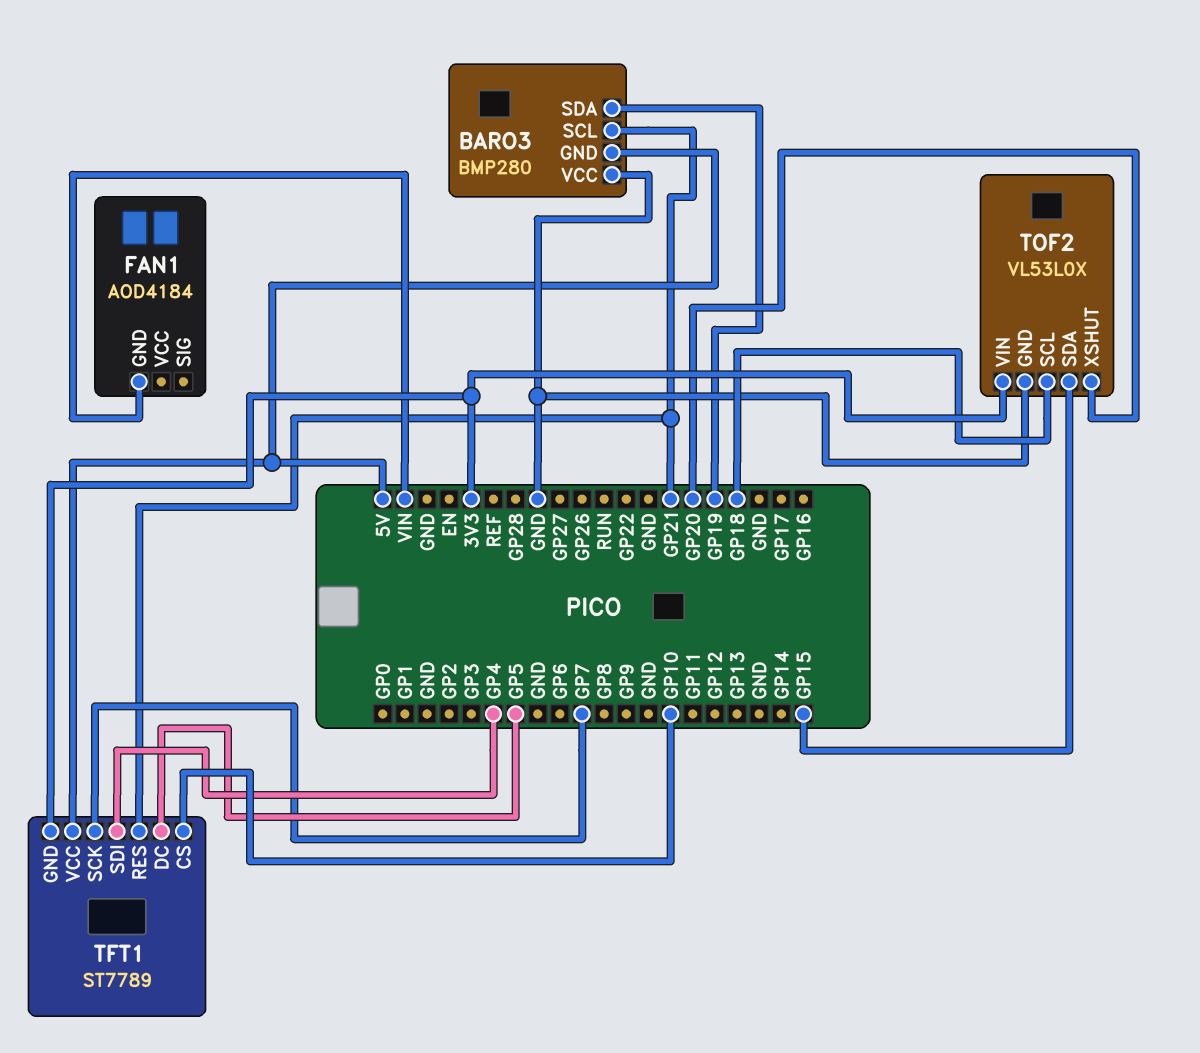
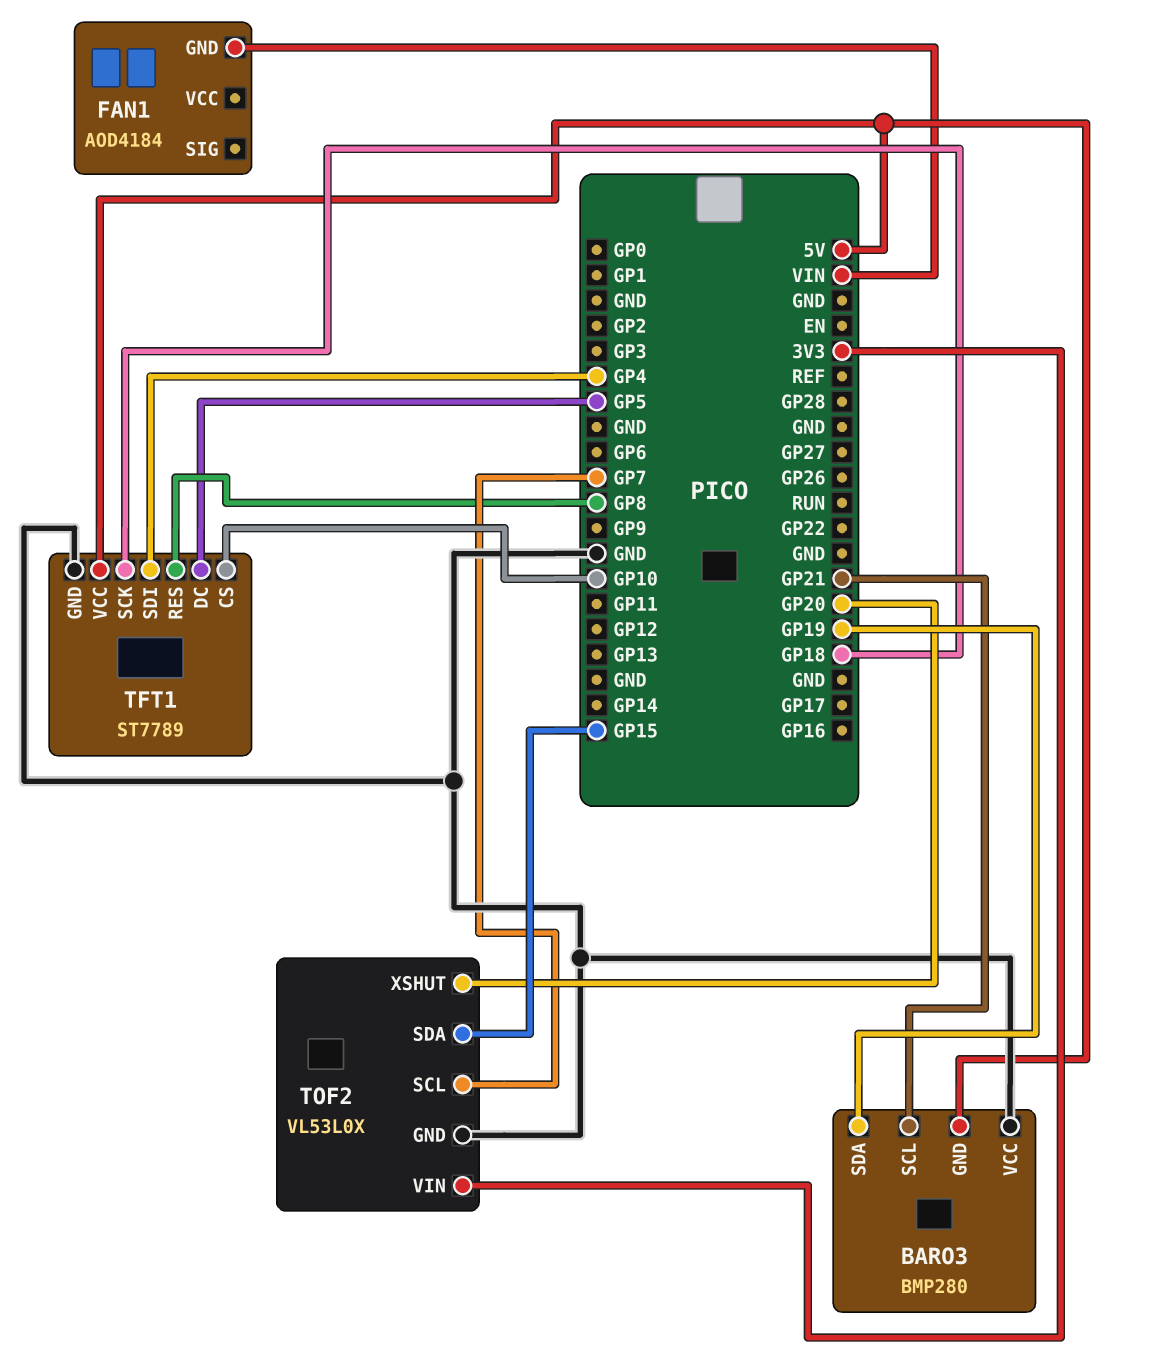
TFT1 pin GND: 3V3 -> GND
TFT1 pin RES: GP21 -> GP8
TFT1 pin SCK: GP7 -> GP18
TOF2 pin SCL: GP18 -> GP7

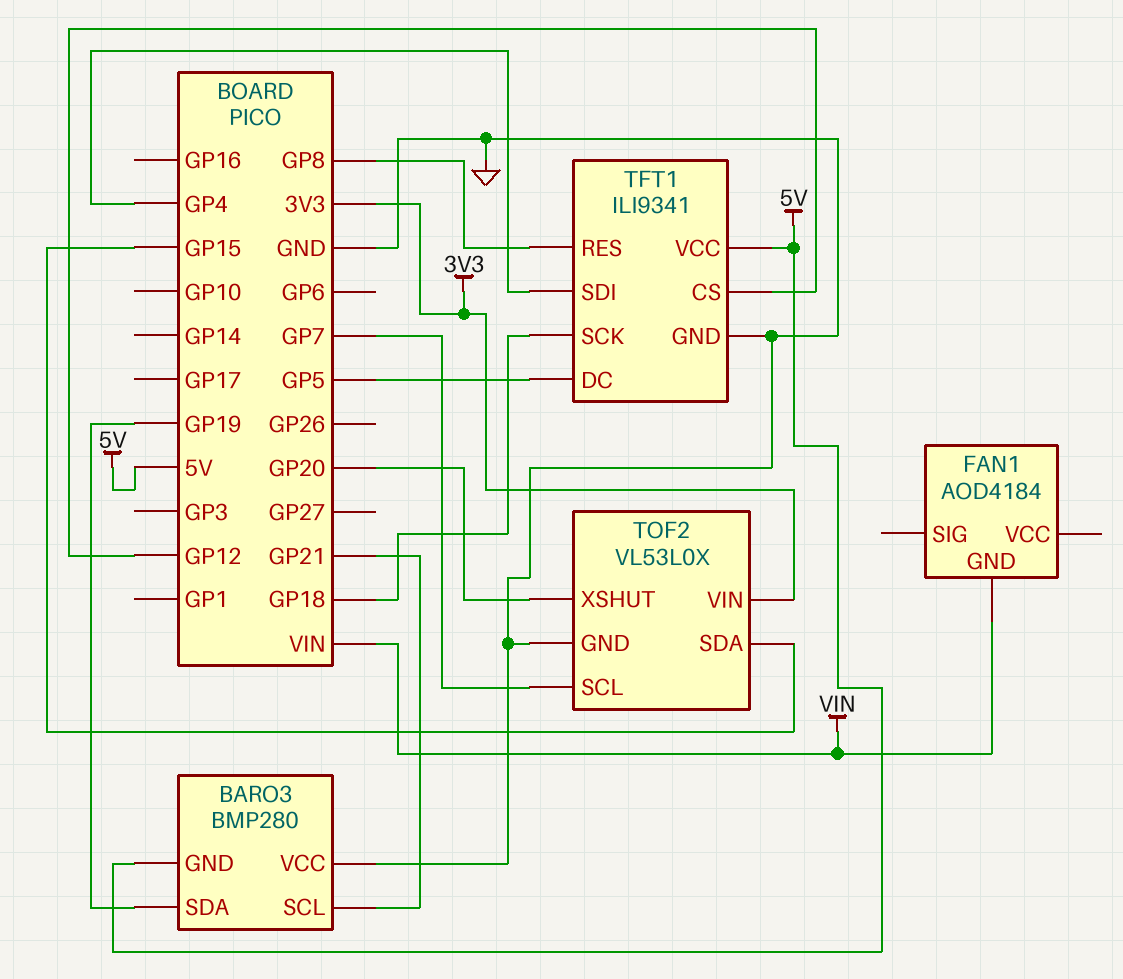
TFT1: ST7789 -> ILI9341
TFT1 pin CS: GP10 -> GP12

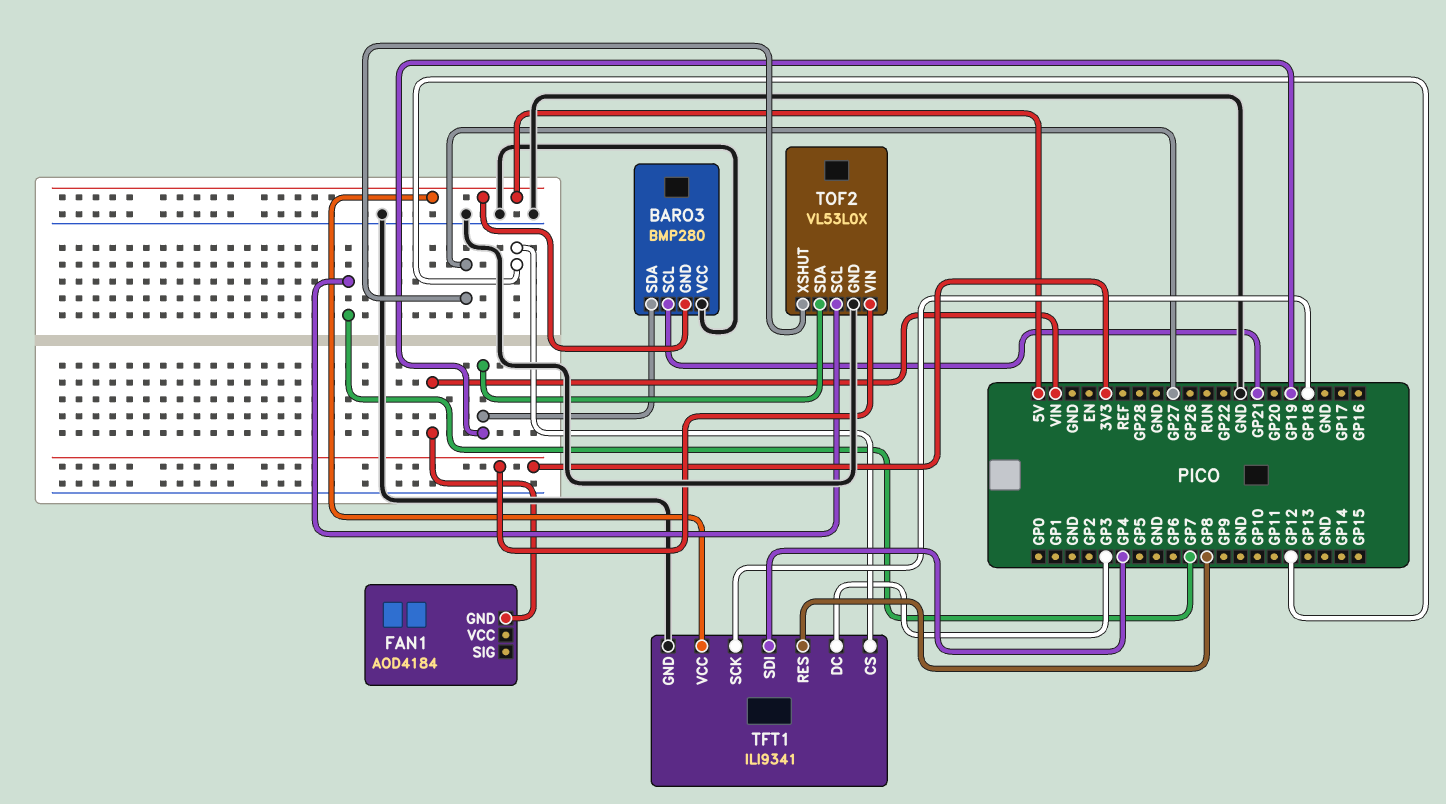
TFT1 pin DC: GP5 -> GP3
TOF2 pin SDA: GP15 -> GP19
TOF2 pin XSHUT: GP20 -> GP27

